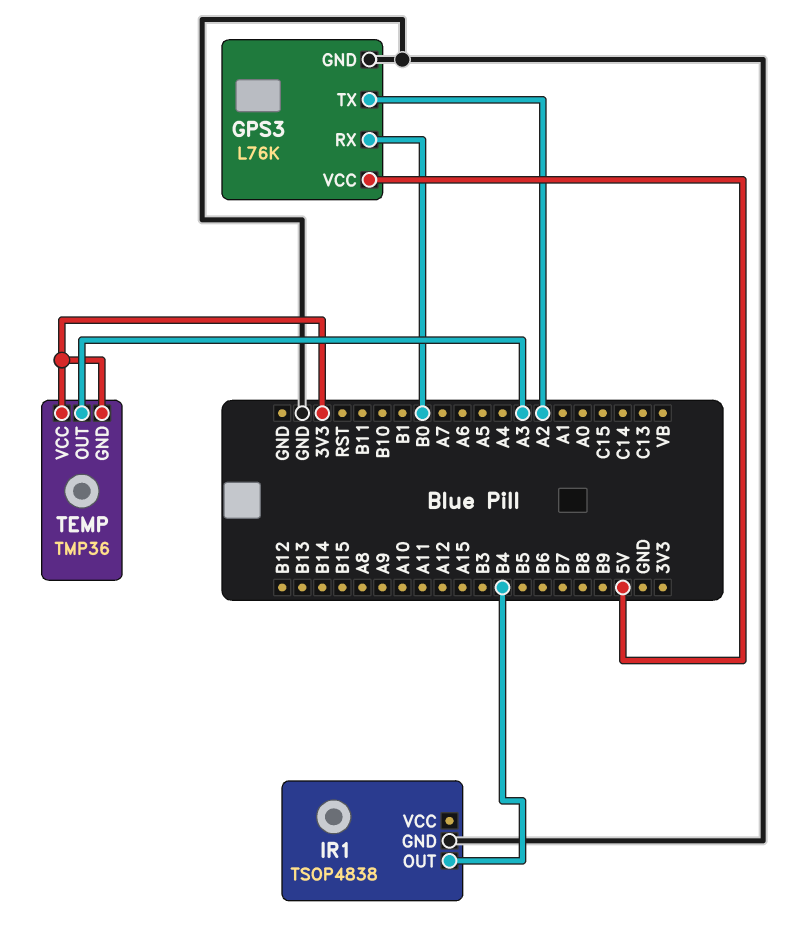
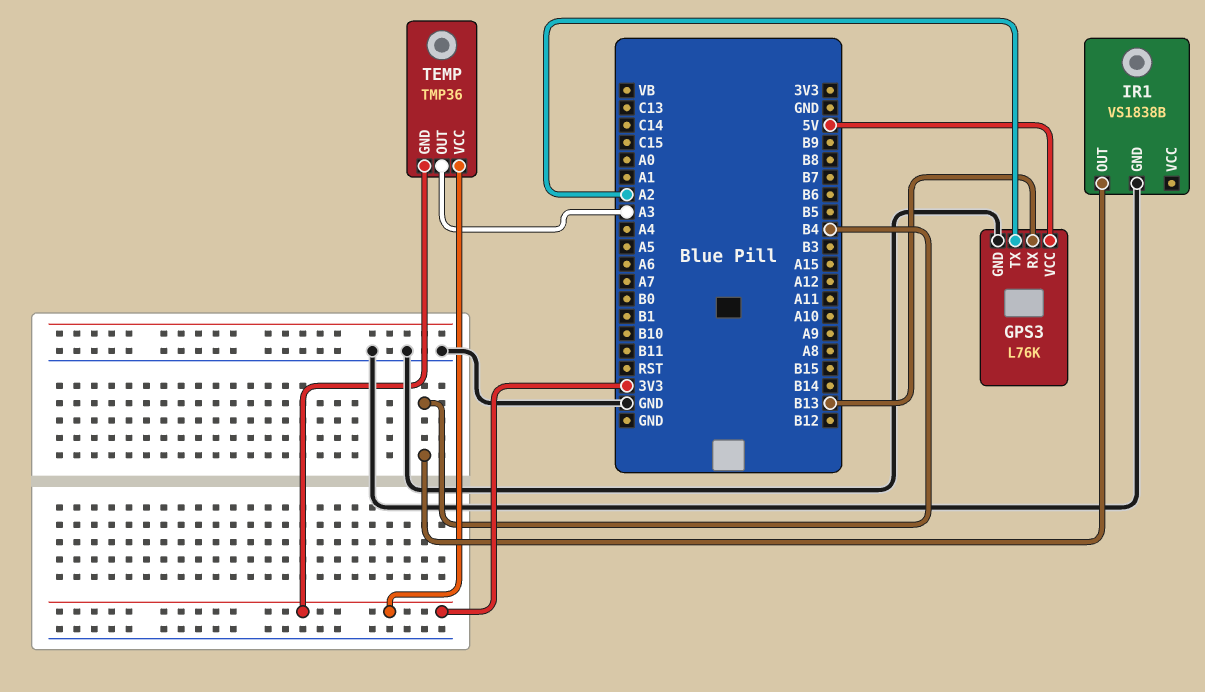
GPS3 pin RX: B0 -> B13
IR1: TSOP4838 -> VS1838B

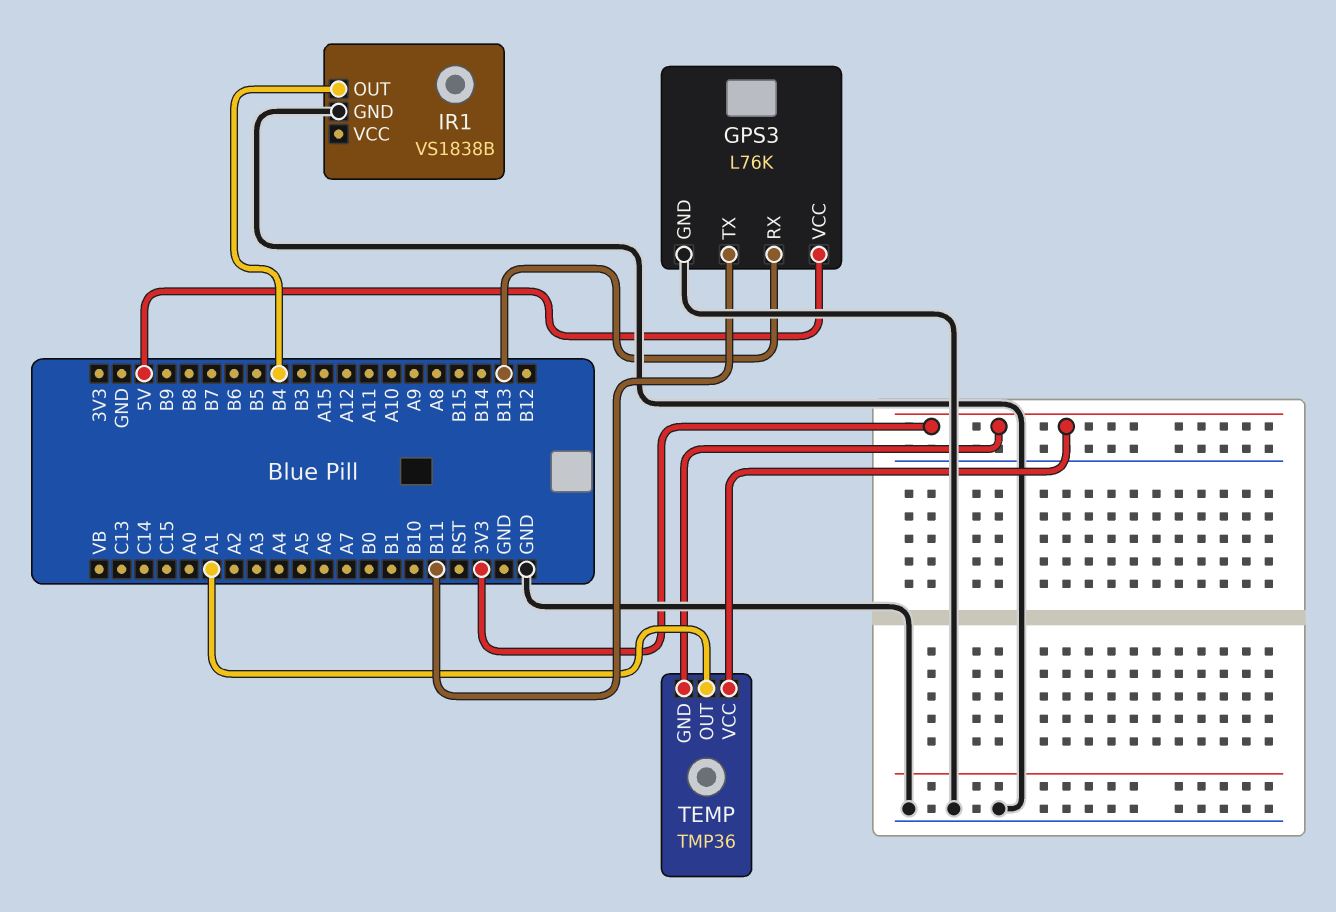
GPS3 pin TX: A2 -> B11
TEMP pin OUT: A3 -> A1

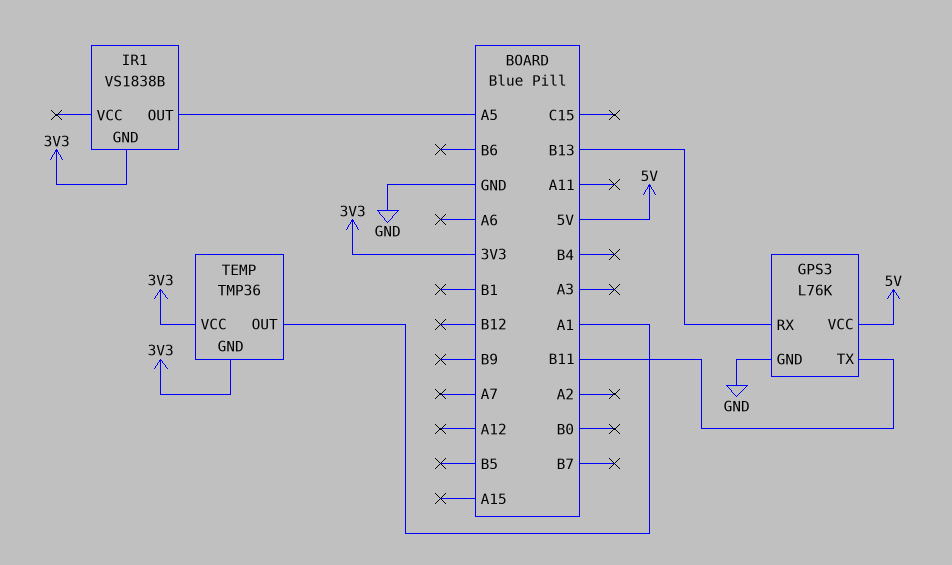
IR1 pin GND: GND -> 3V3
IR1 pin OUT: B4 -> A5

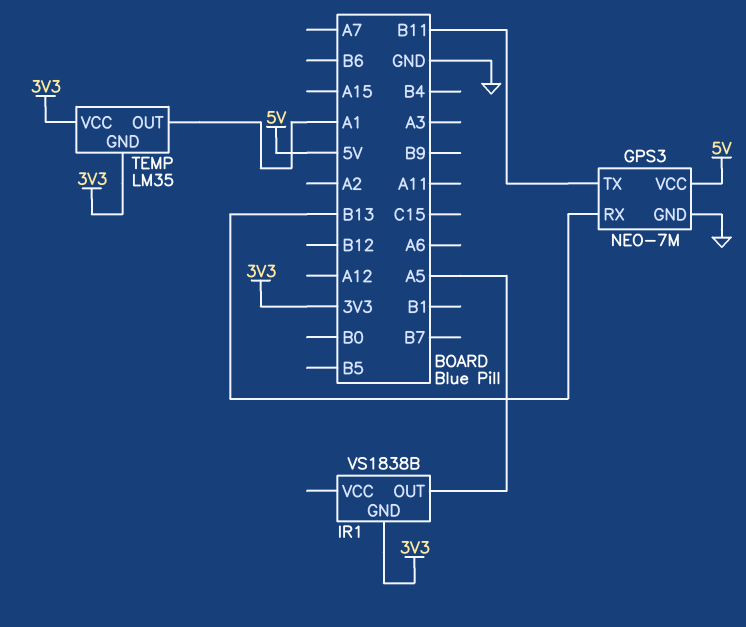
GPS3: L76K -> NEO-7M
TEMP: TMP36 -> LM35

